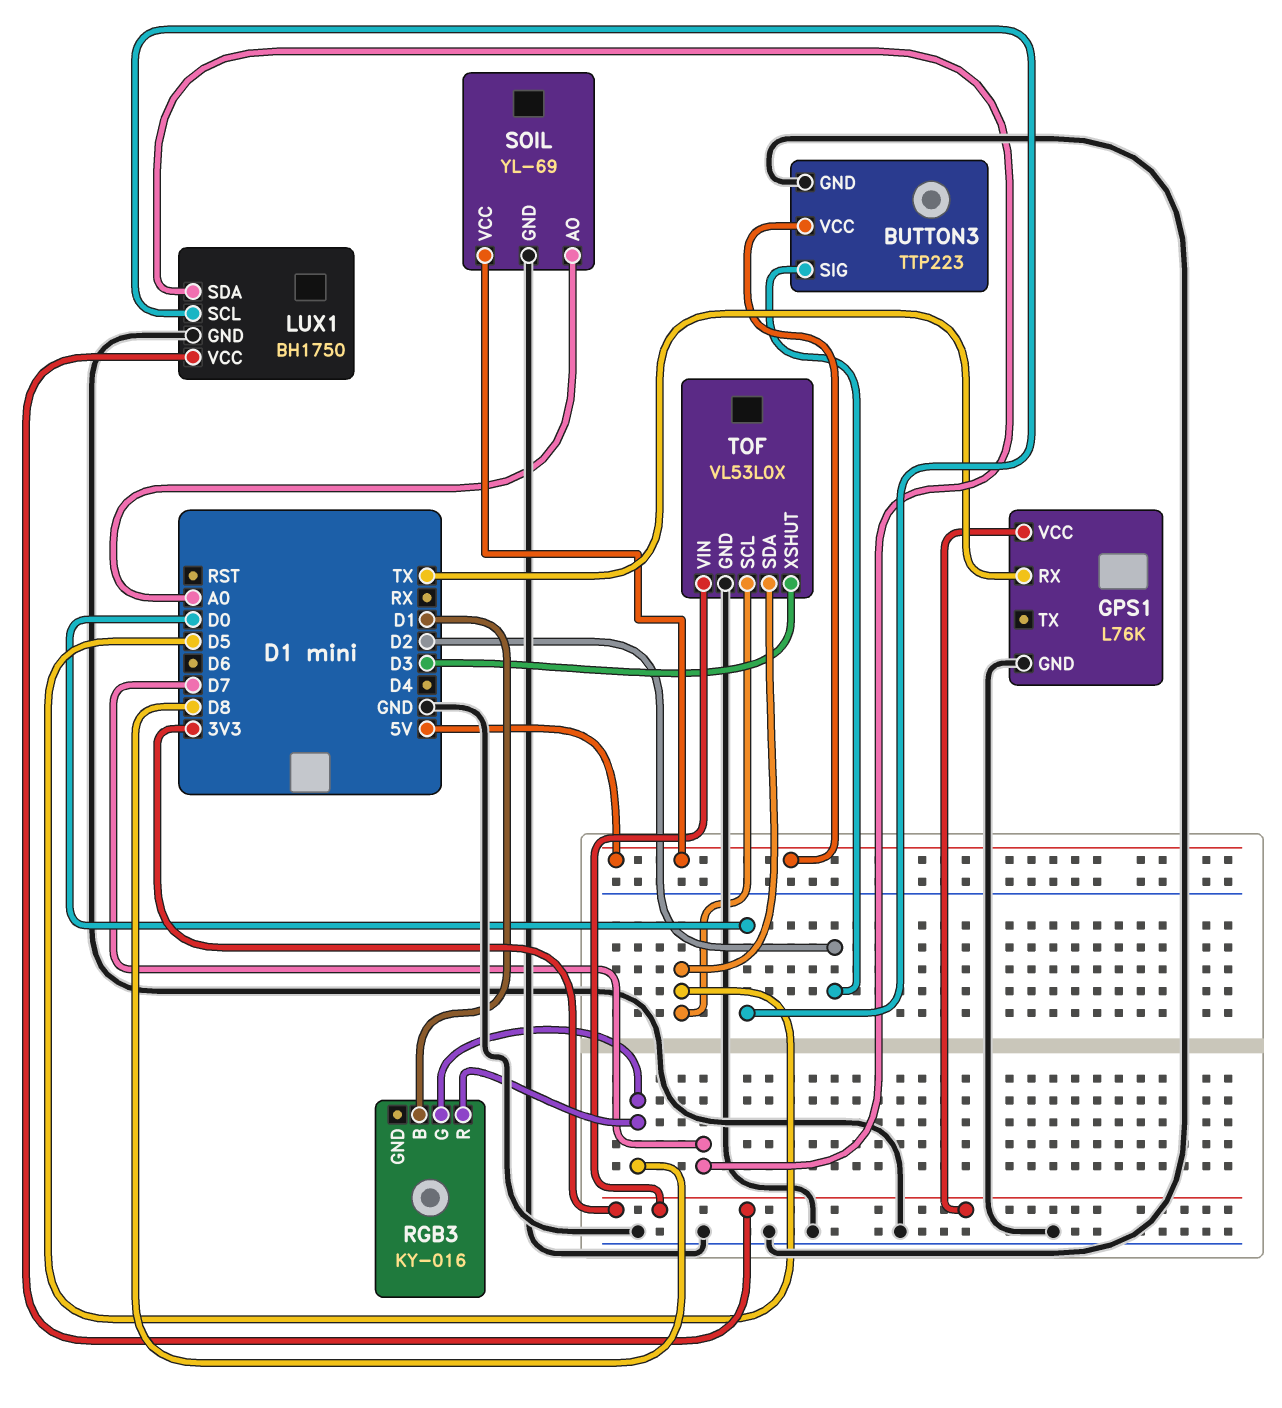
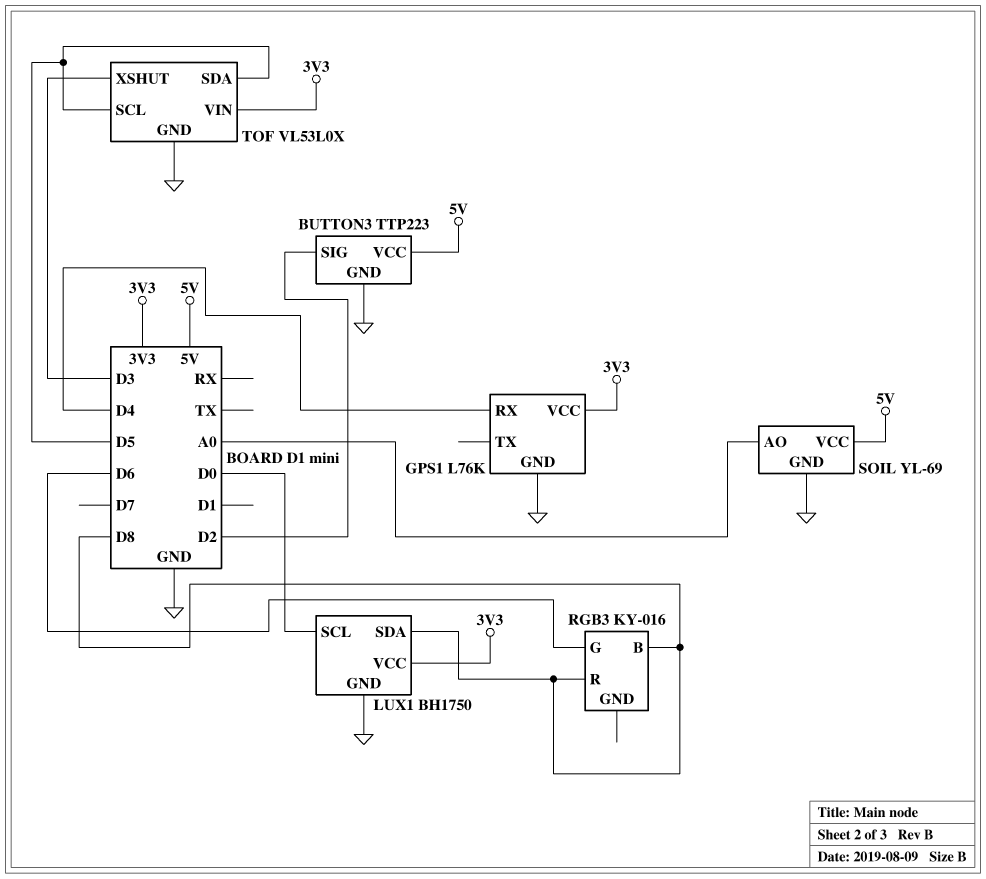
GPS1 pin RX: TX -> D4
LUX1 pin SDA: D7 -> D8
RGB3 pin B: D1 -> D8
RGB3 pin G: D8 -> D6

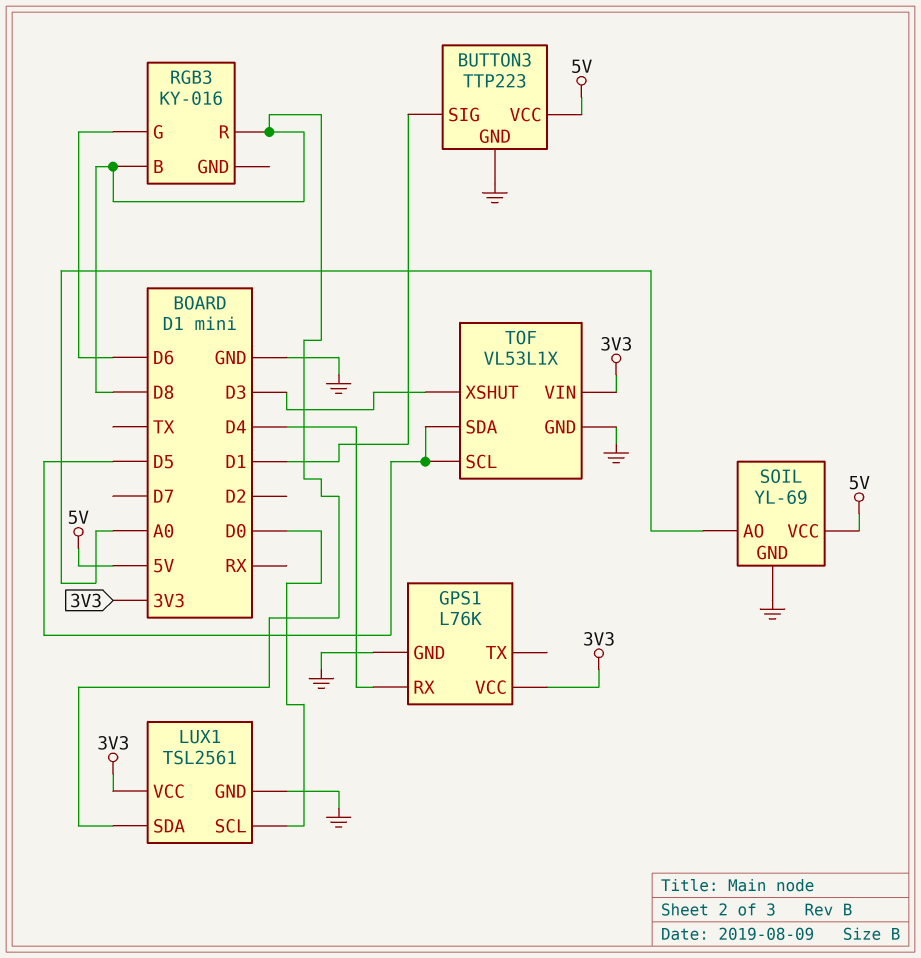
BUTTON3 pin SIG: D2 -> D1
LUX1: BH1750 -> TSL2561
TOF: VL53L0X -> VL53L1X

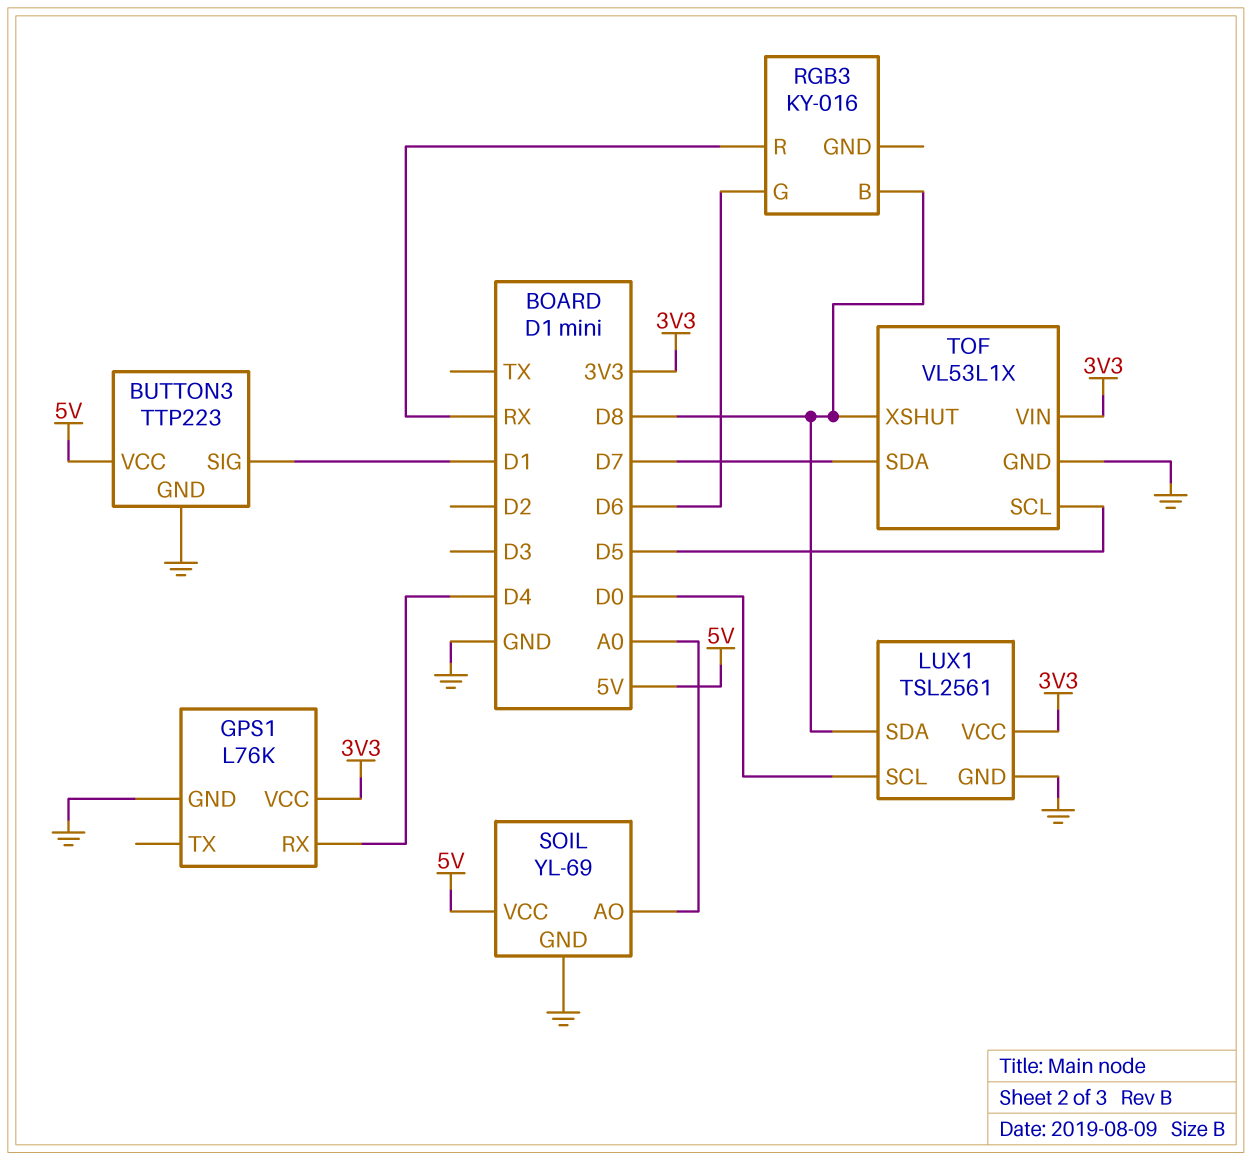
RGB3 pin R: D8 -> RX
TOF pin SDA: D5 -> D7
TOF pin XSHUT: D3 -> D8

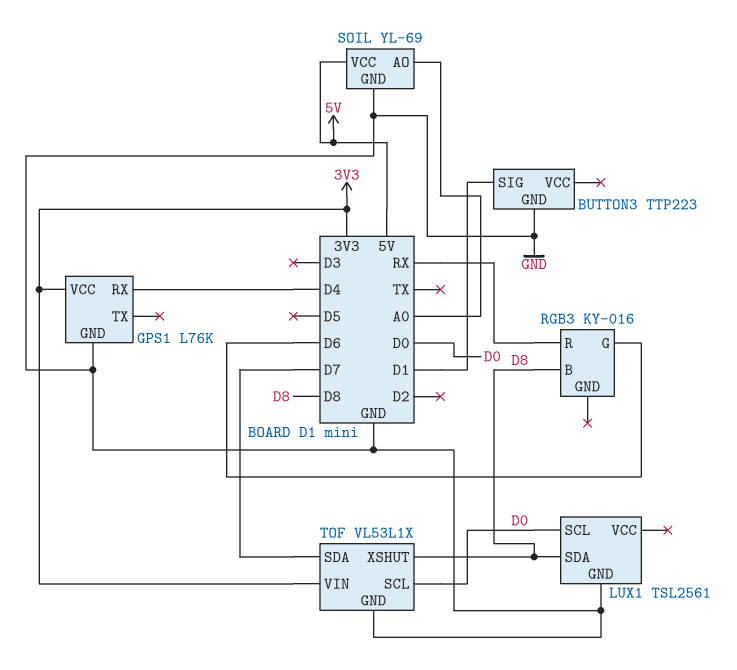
BUTTON3 pin VCC: 5V -> none
LUX1 pin VCC: 3V3 -> none
TOF pin SCL: D5 -> D0

